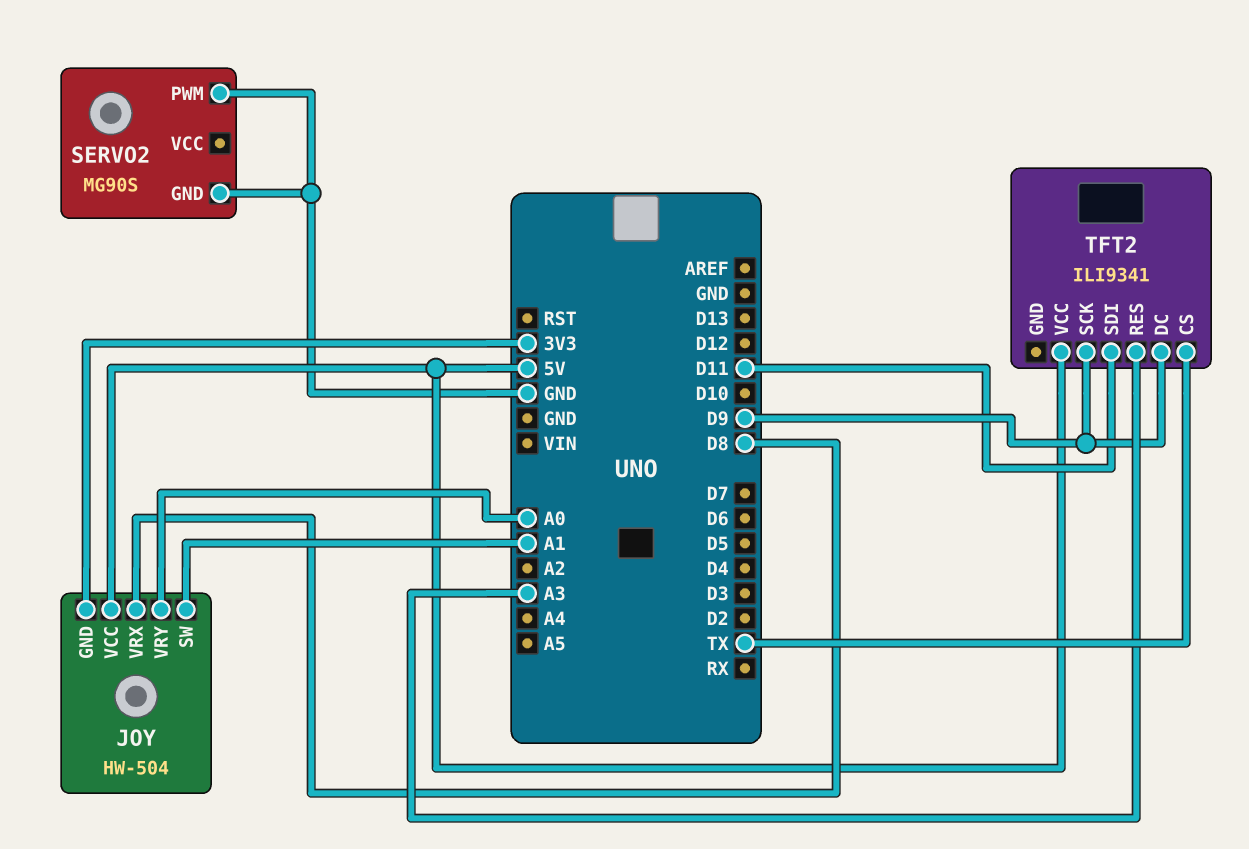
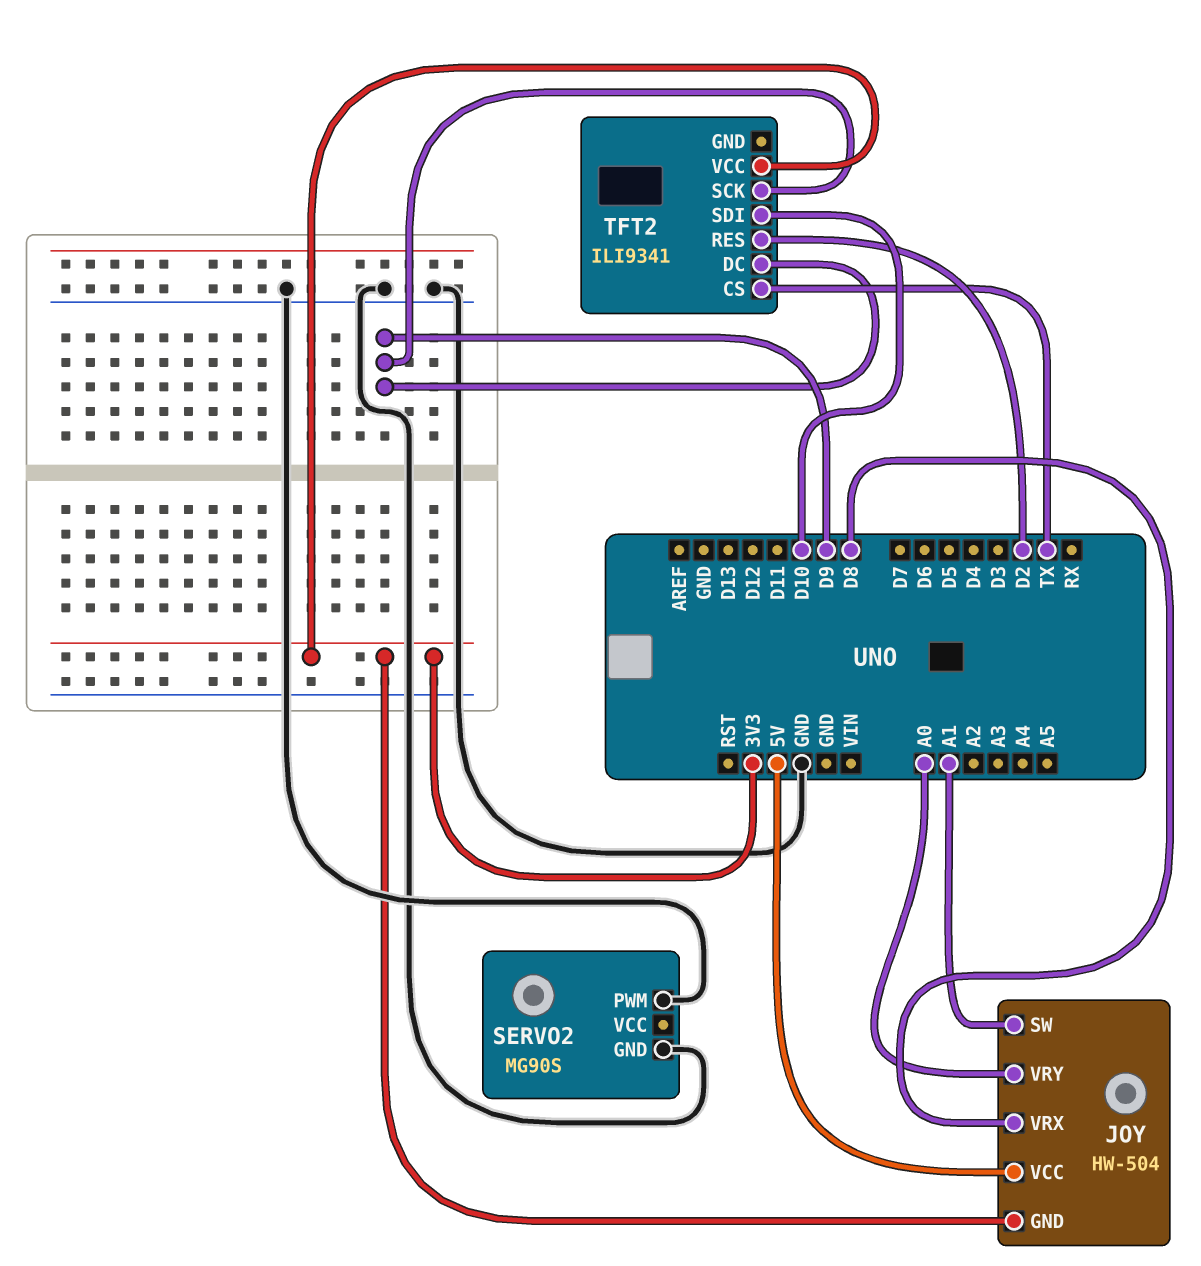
TFT2 pin RES: A3 -> D2
TFT2 pin SDI: D11 -> D10
TFT2 pin VCC: 5V -> 3V3

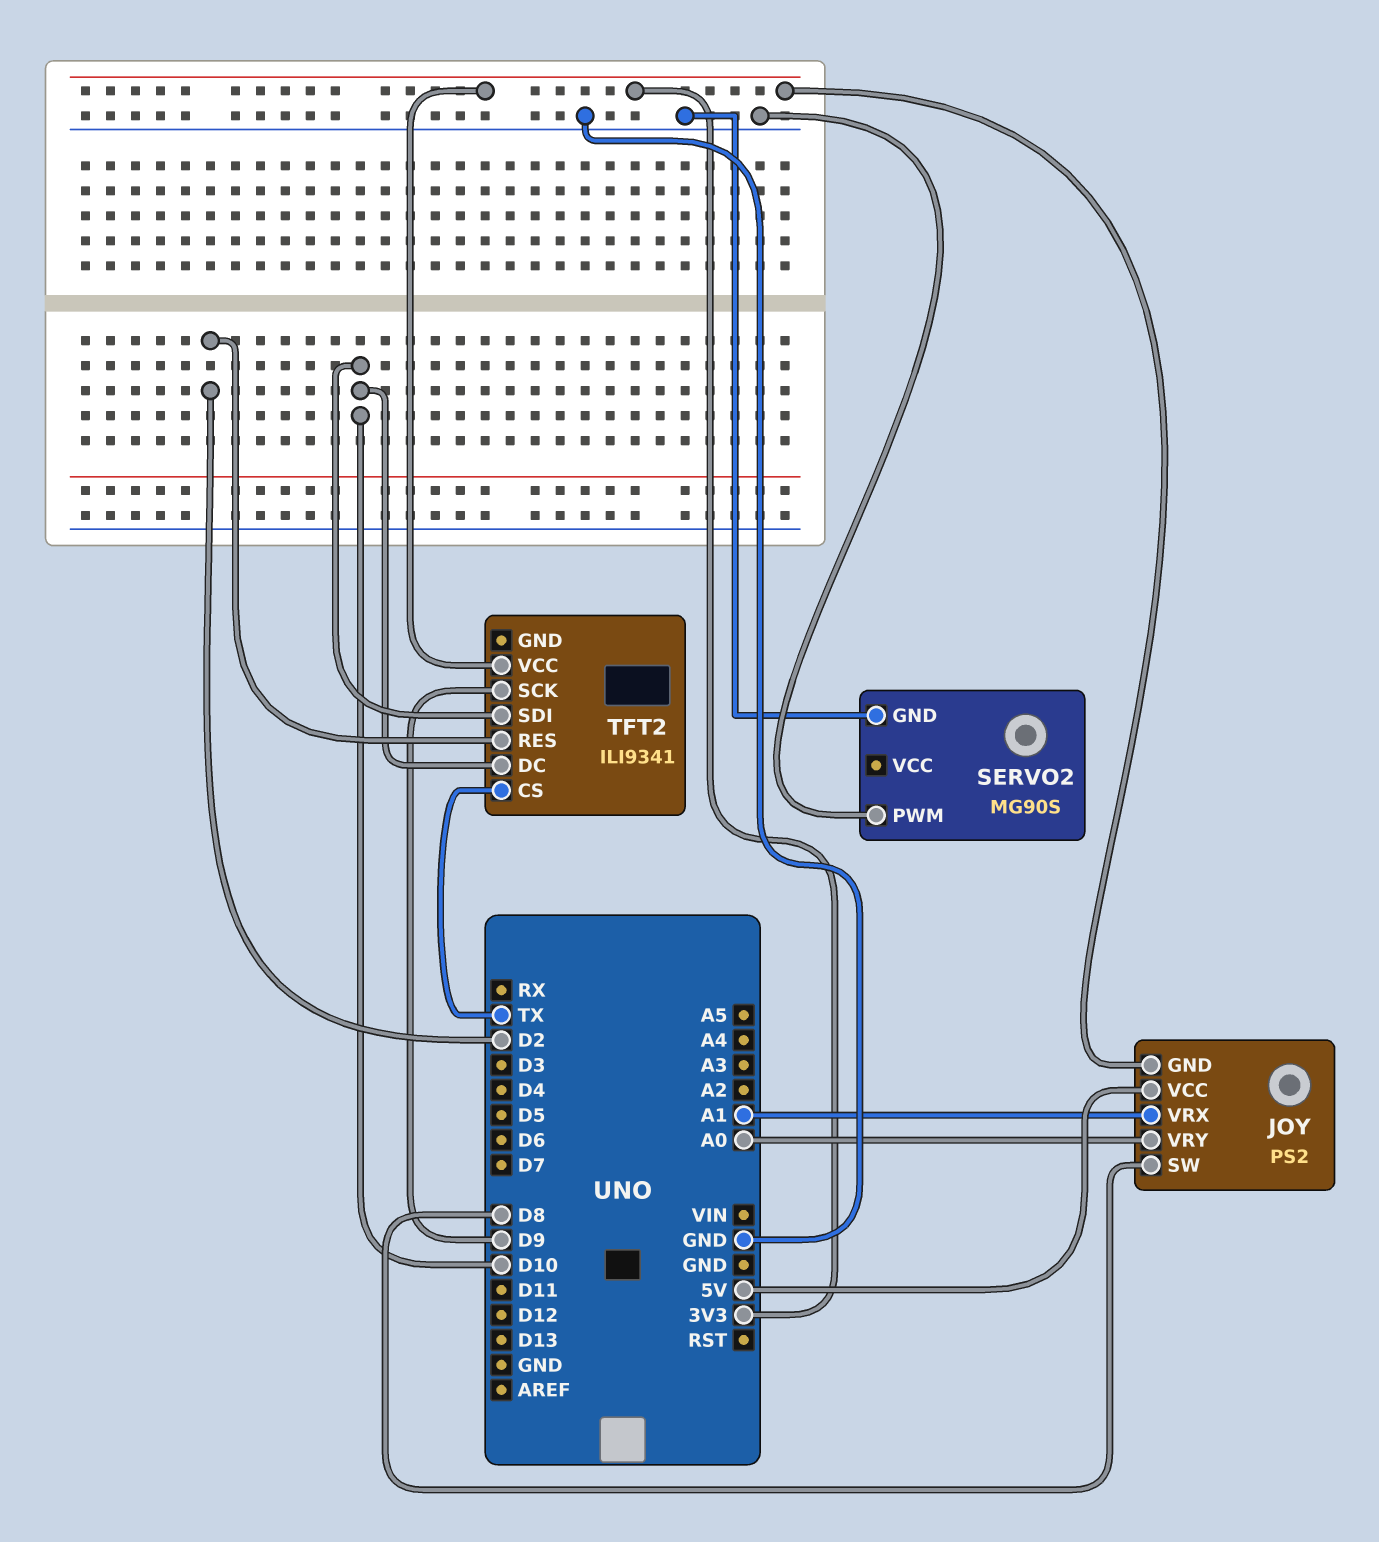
JOY: HW-504 -> PS2
JOY pin SW: A1 -> D8
JOY pin VRX: D8 -> A1
TFT2 pin DC: D9 -> D10

